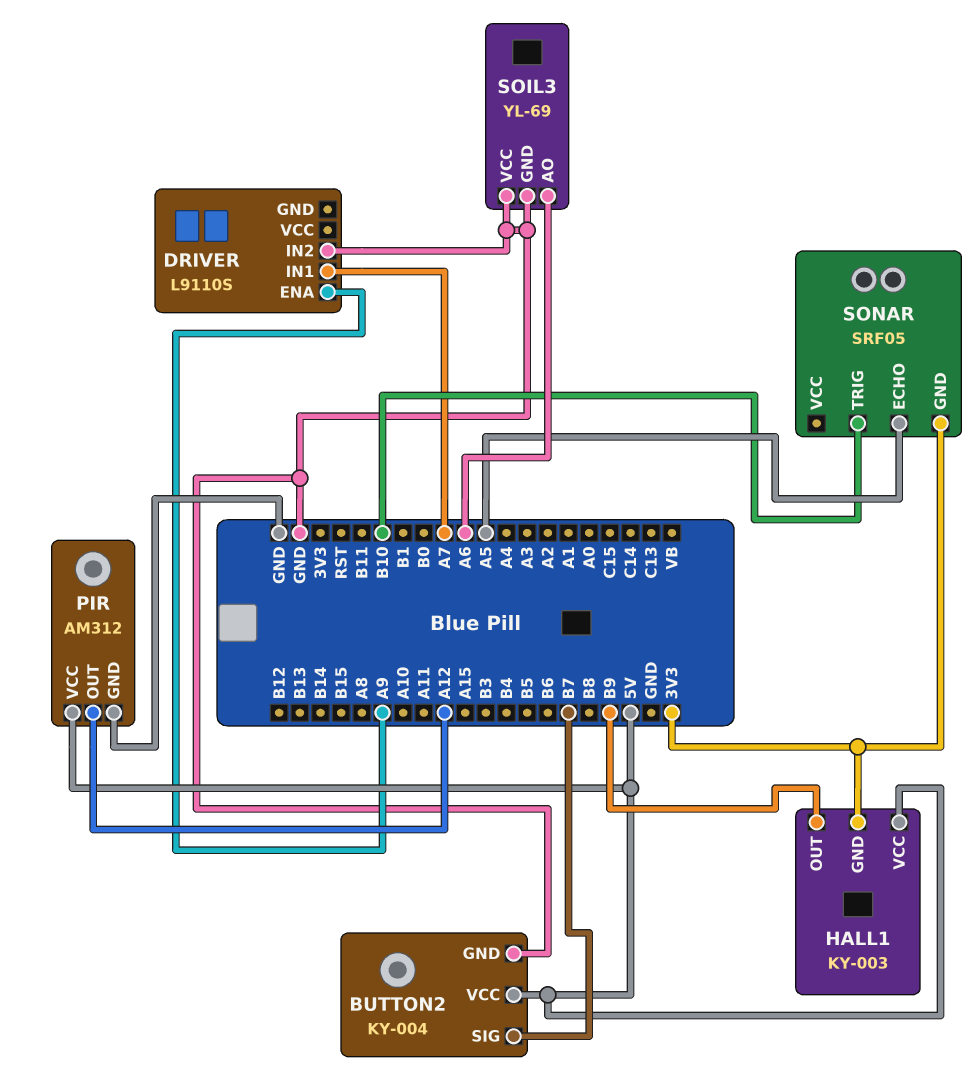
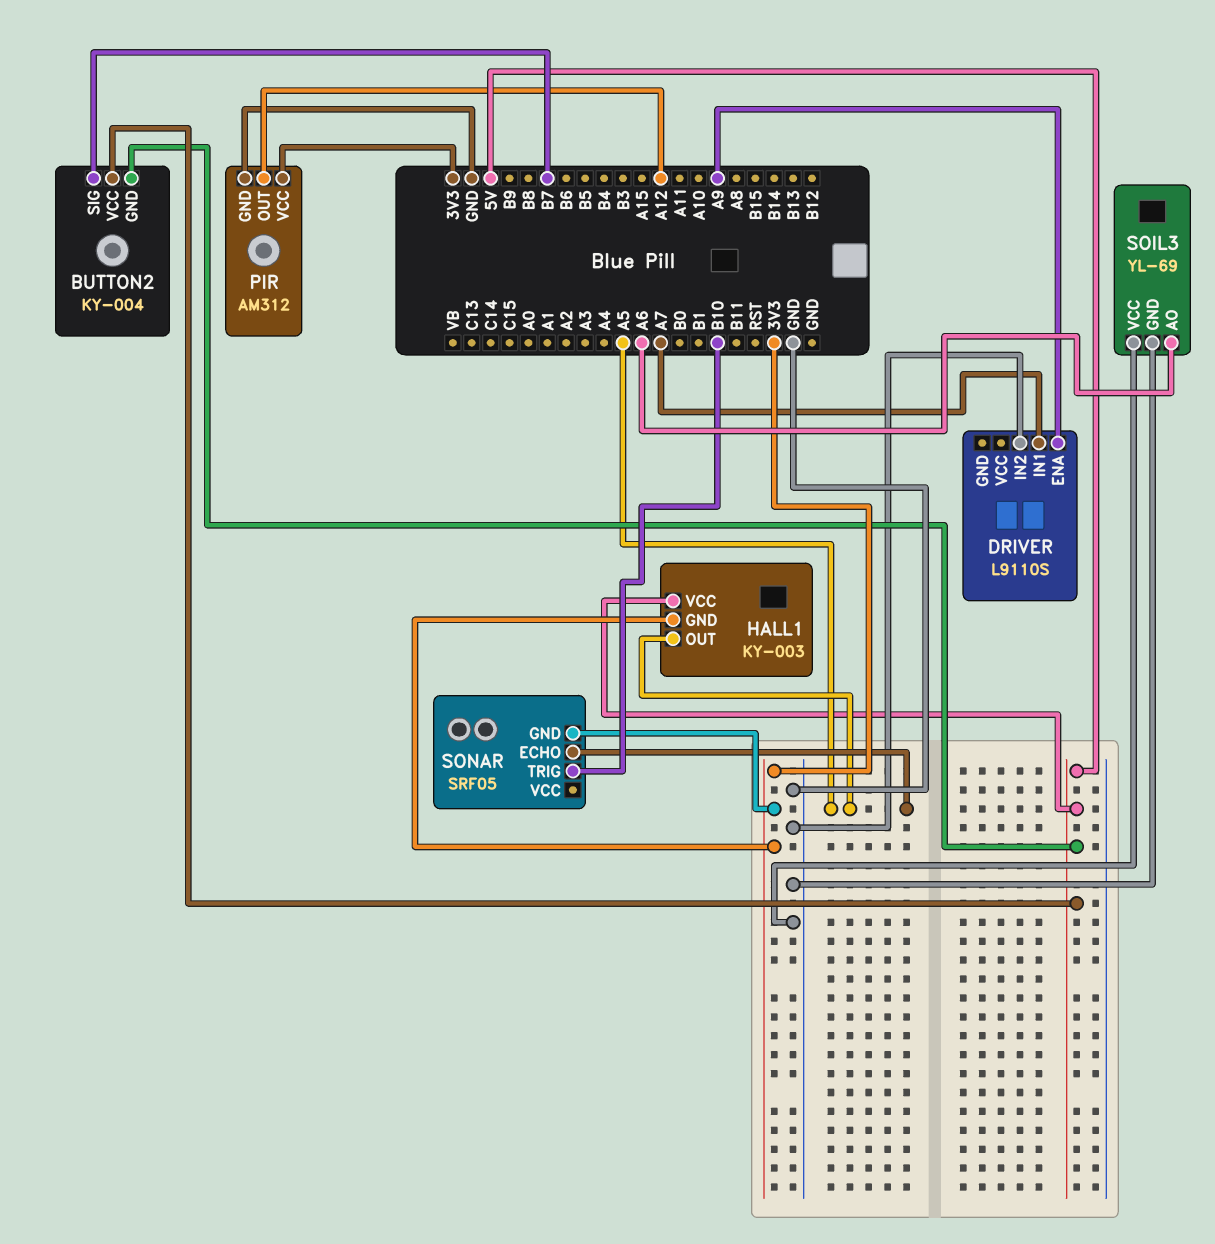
BUTTON2 pin GND: GND -> 5V
HALL1 pin OUT: B9 -> A5
PIR pin VCC: 5V -> 3V3

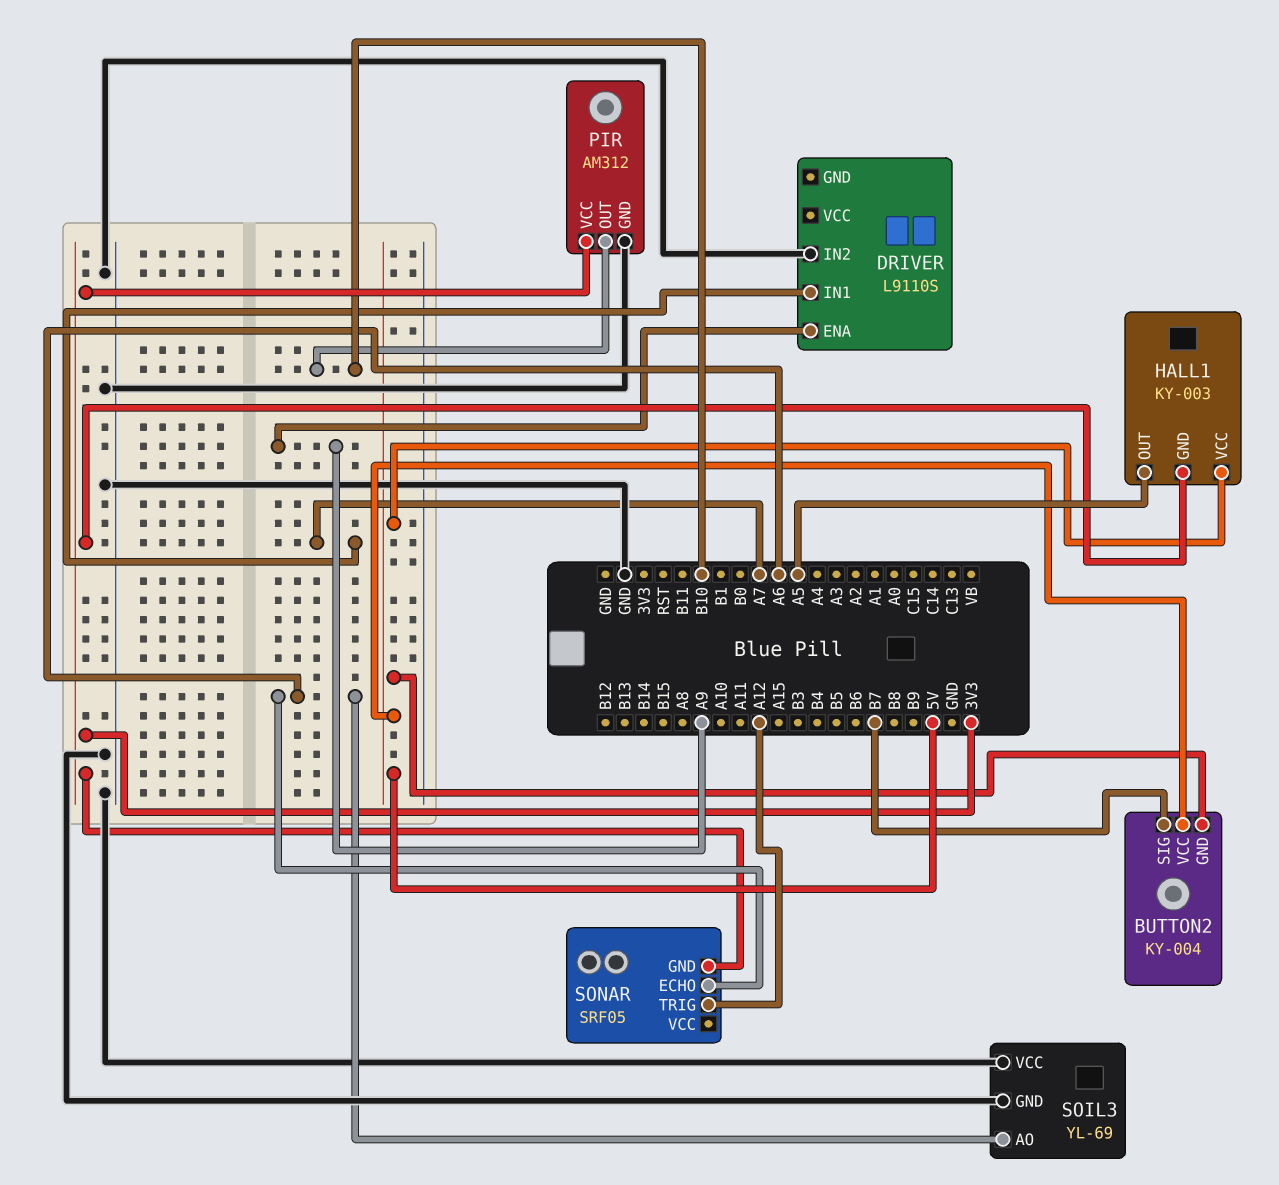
PIR pin OUT: A12 -> B10
SONAR pin ECHO: A5 -> A6
SONAR pin TRIG: B10 -> A12

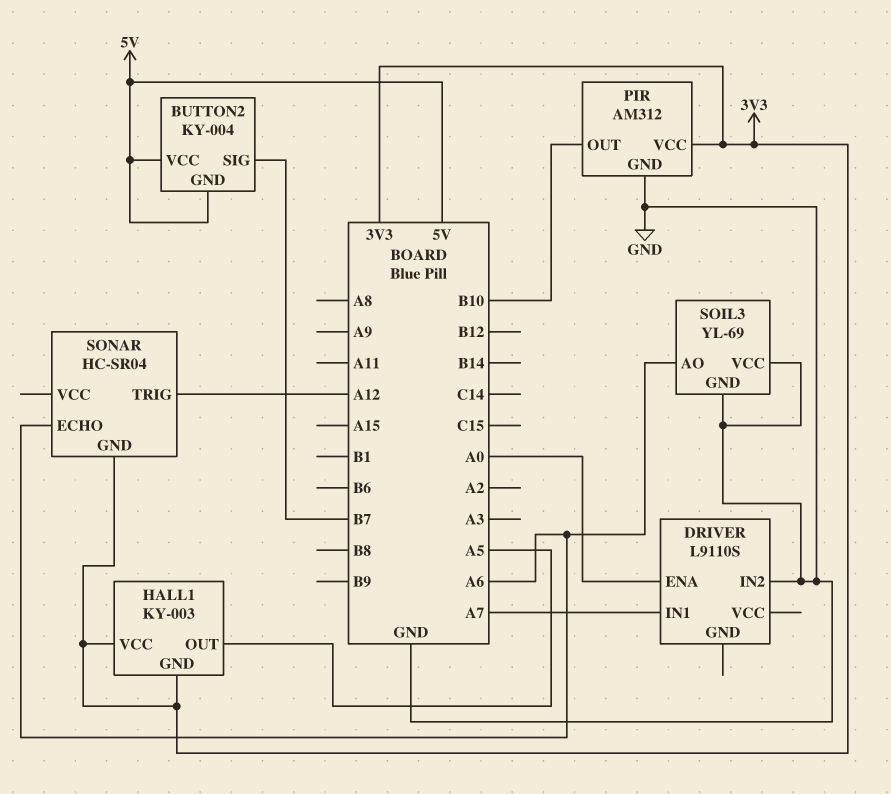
DRIVER pin ENA: A9 -> A0
HALL1 pin VCC: 5V -> 3V3
SONAR: SRF05 -> HC-SR04

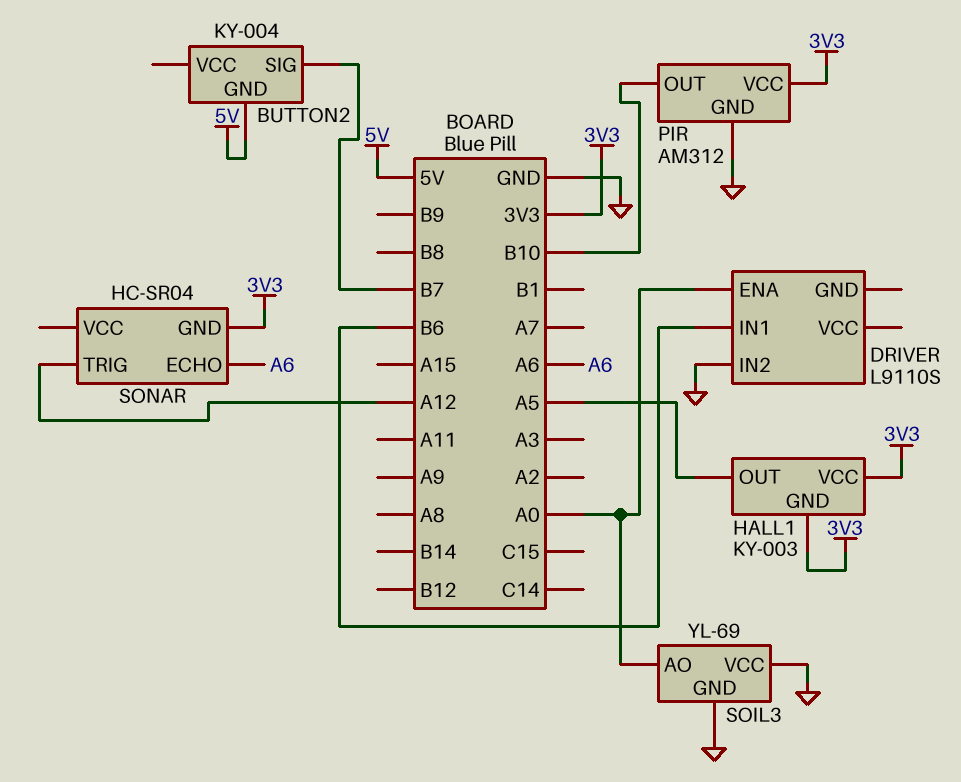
BUTTON2 pin VCC: 5V -> none
DRIVER pin IN1: A7 -> B6
SOIL3 pin AO: A6 -> A0

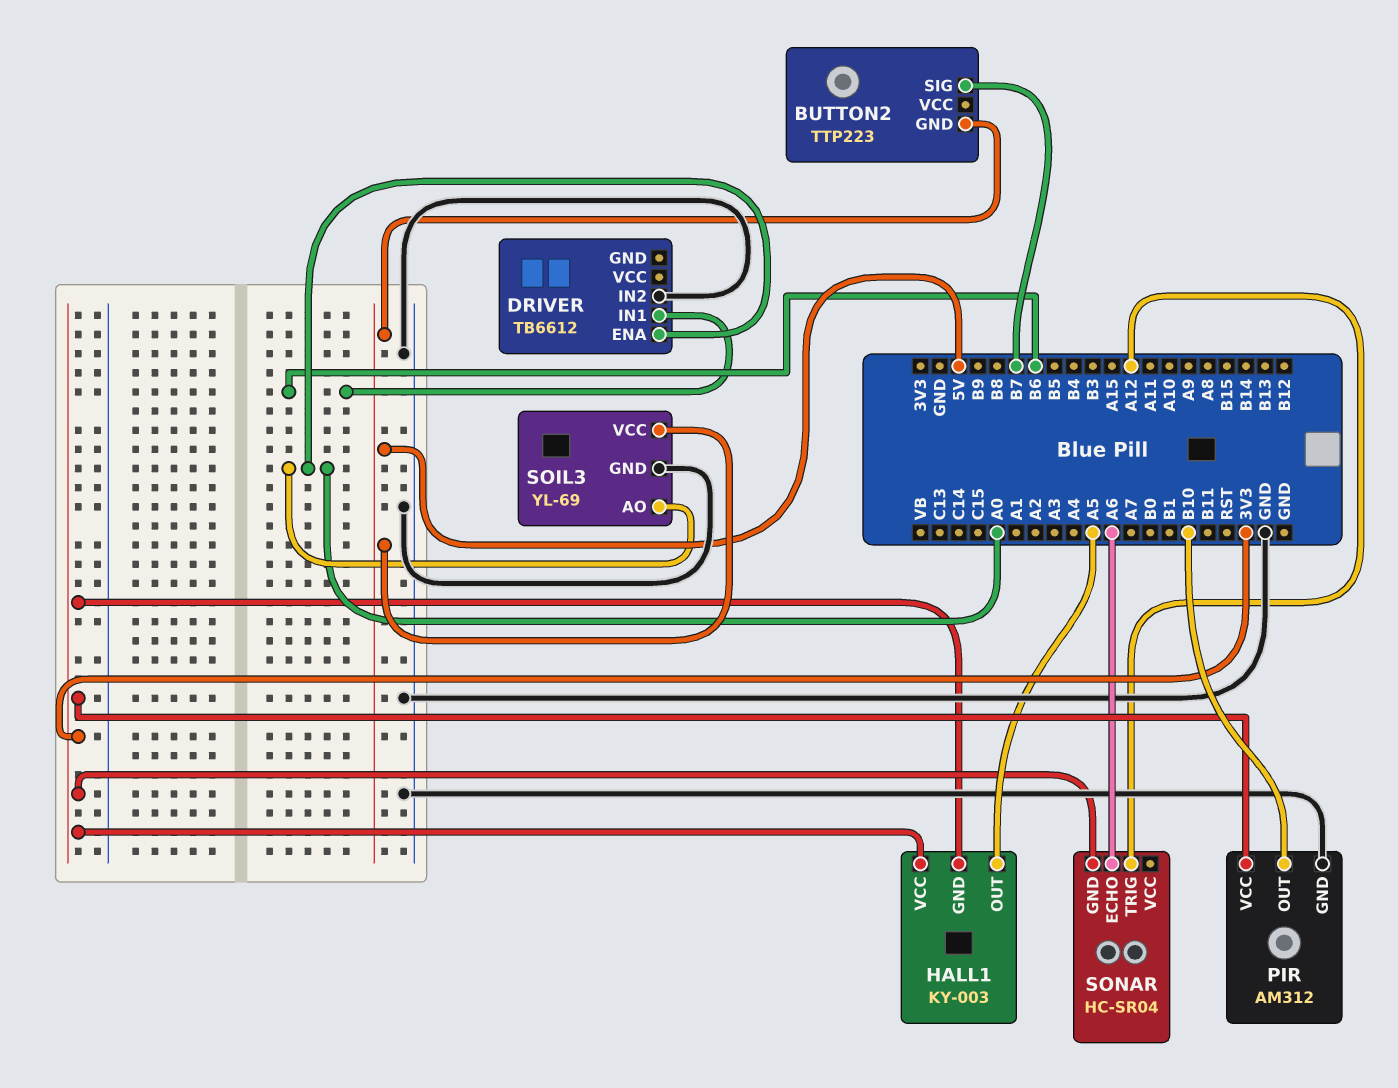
BUTTON2: KY-004 -> TTP223
DRIVER: L9110S -> TB6612
SOIL3 pin VCC: GND -> 5V

